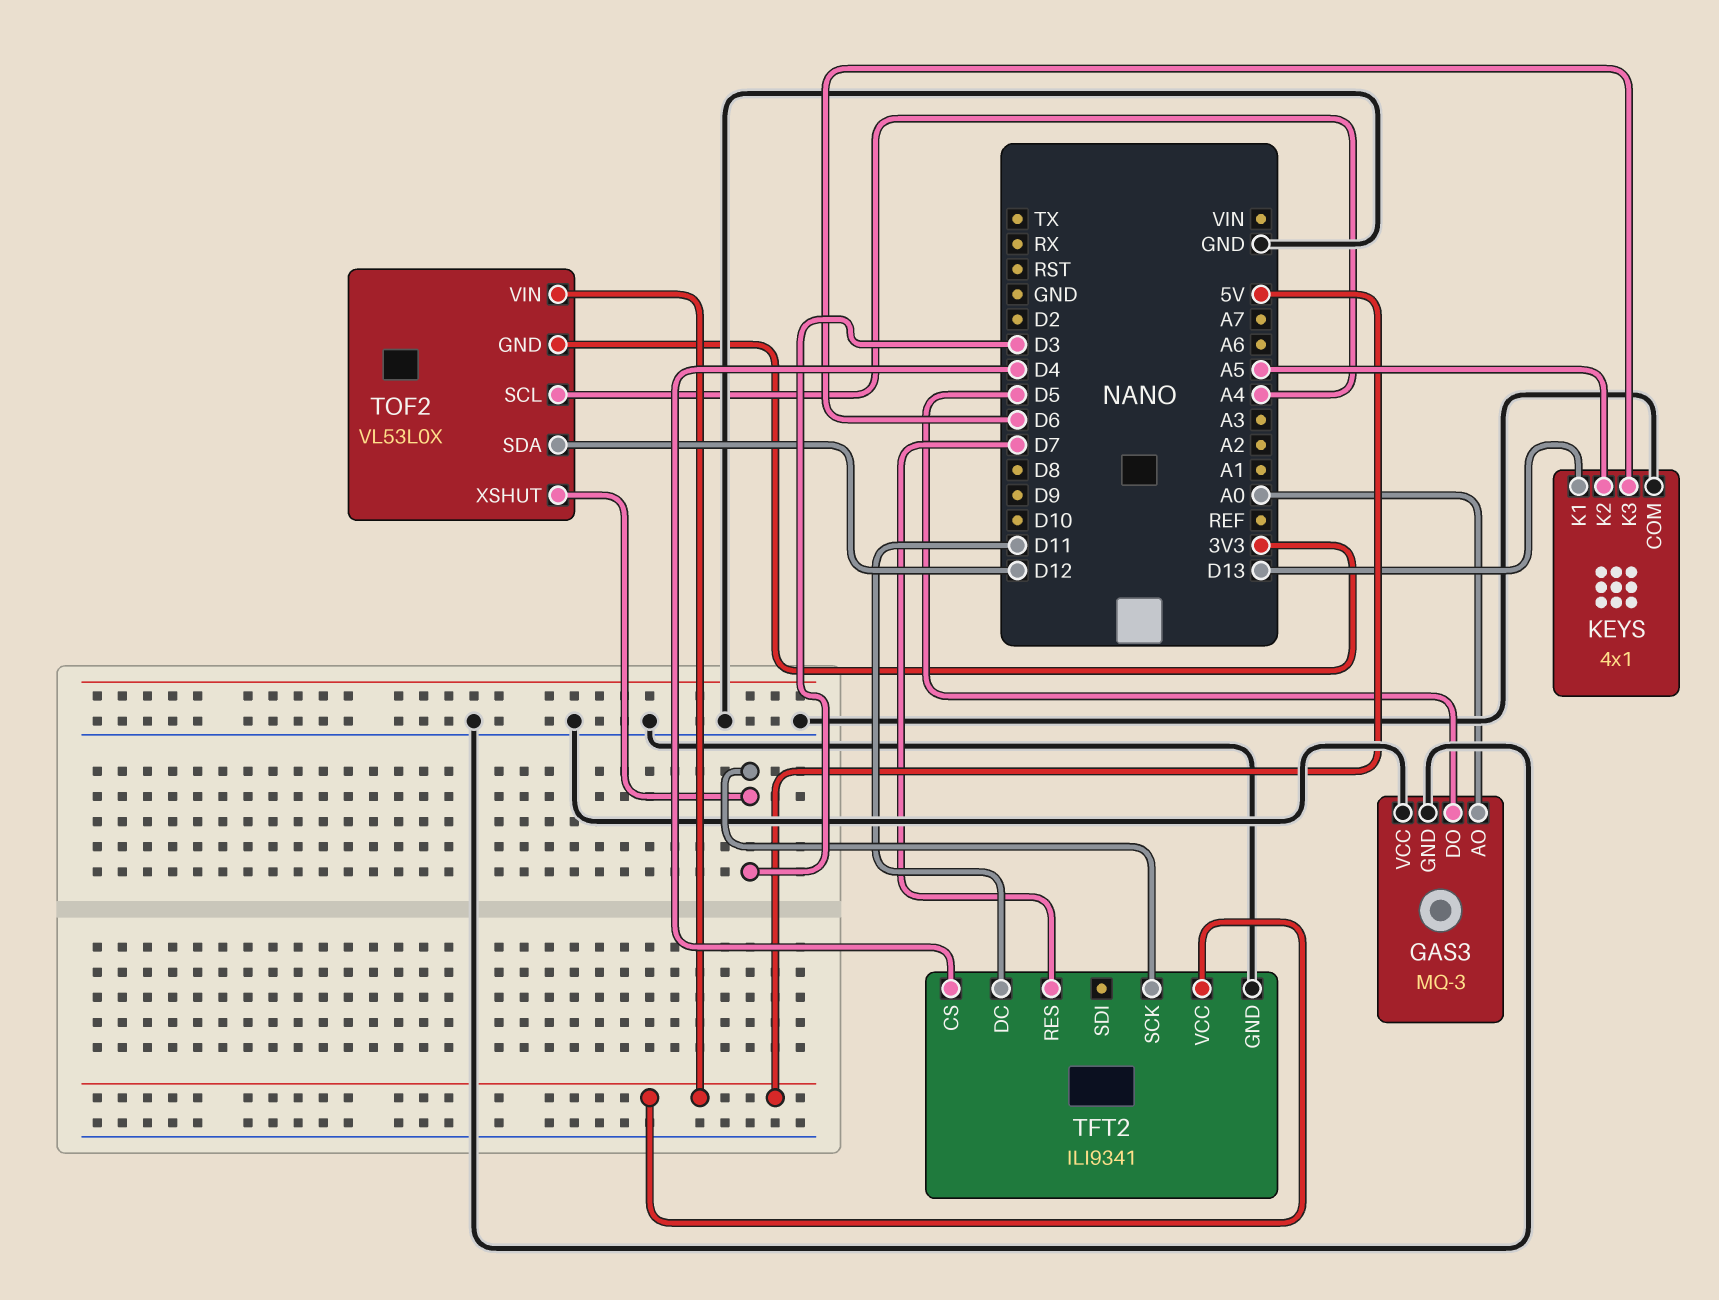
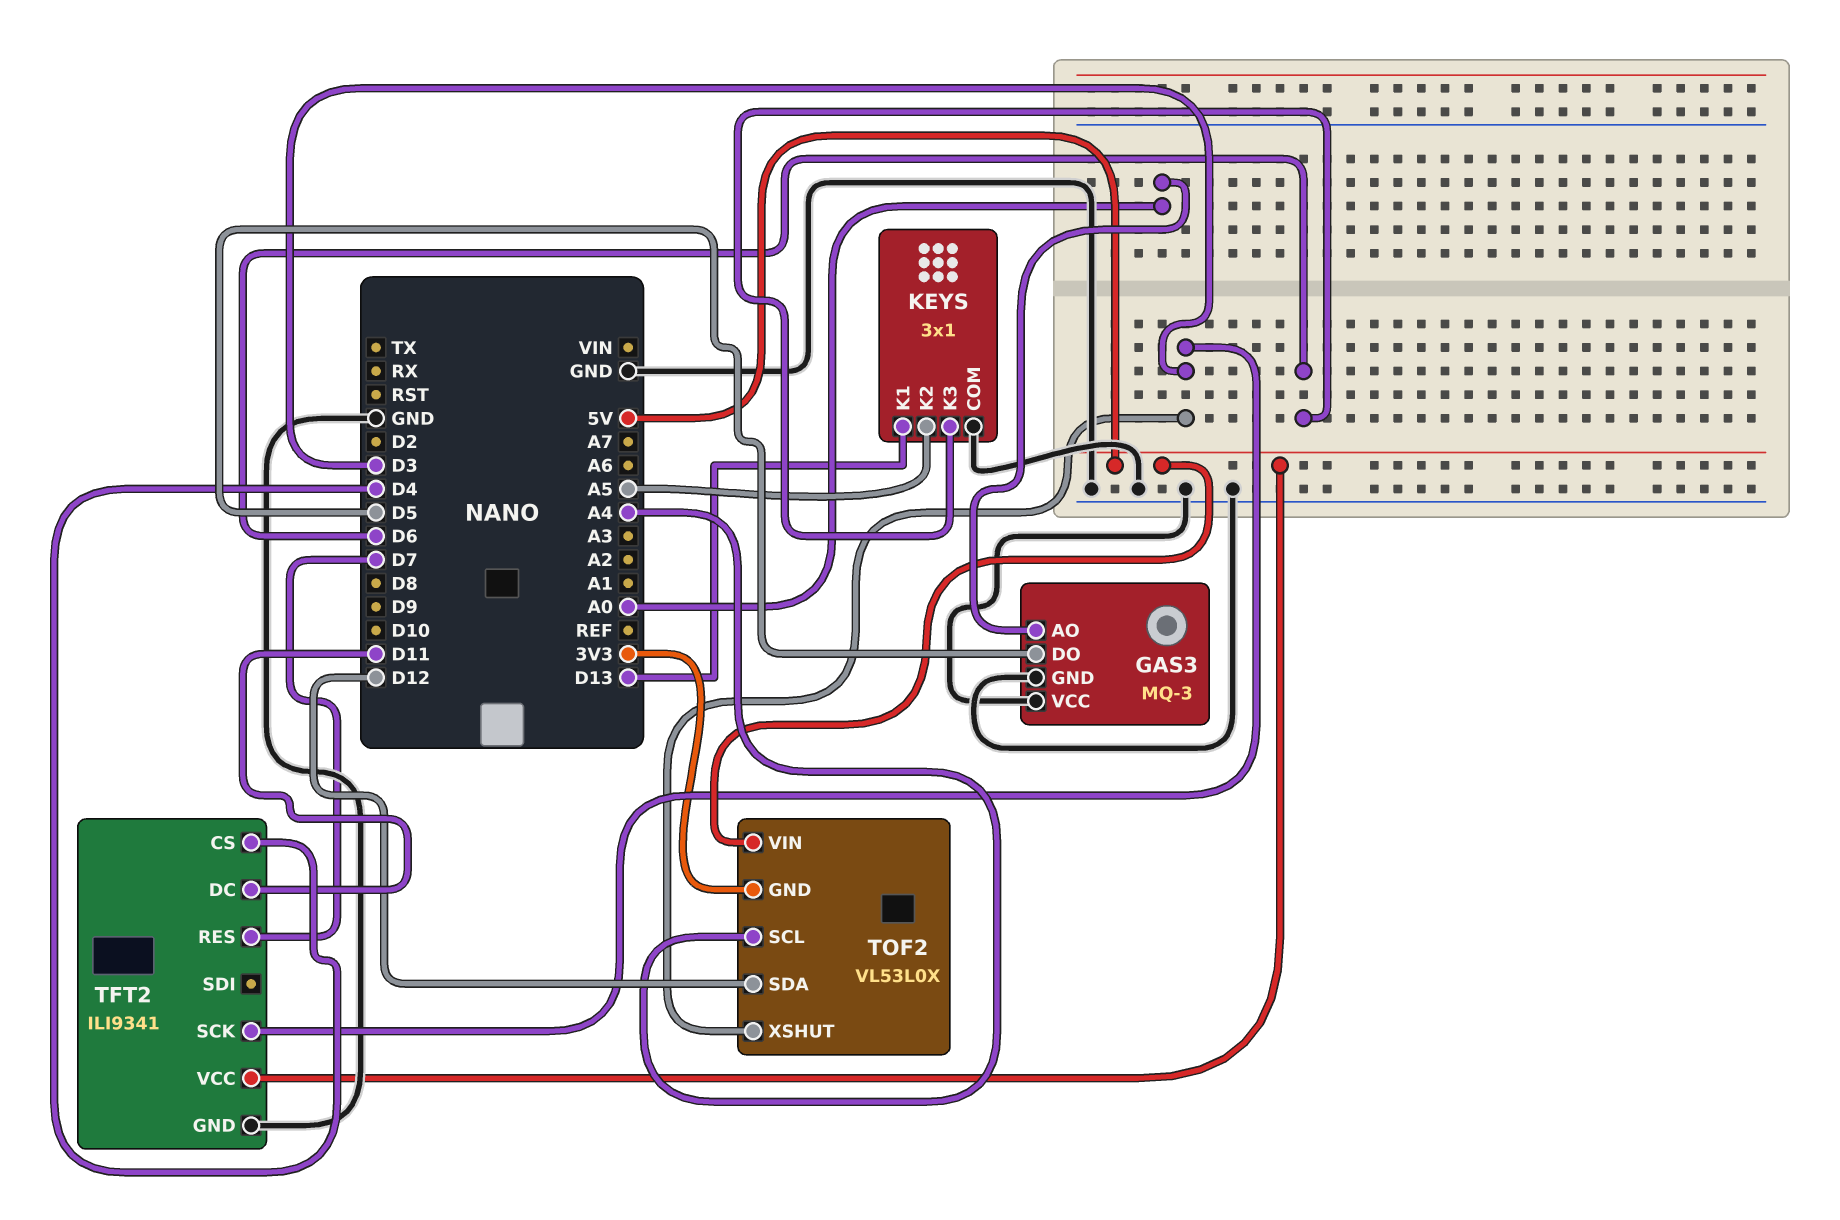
KEYS: 4x1 -> 3x1

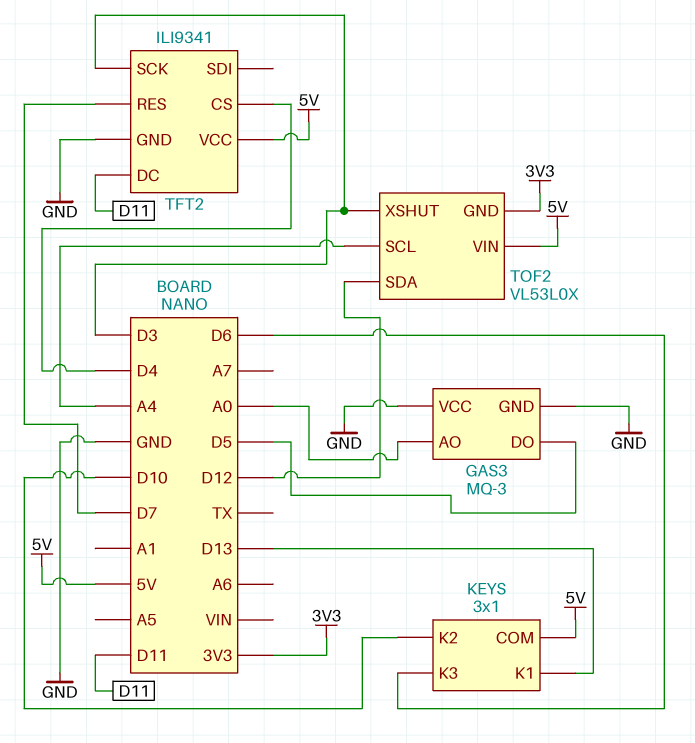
KEYS pin COM: GND -> 5V
KEYS pin K2: A5 -> D10

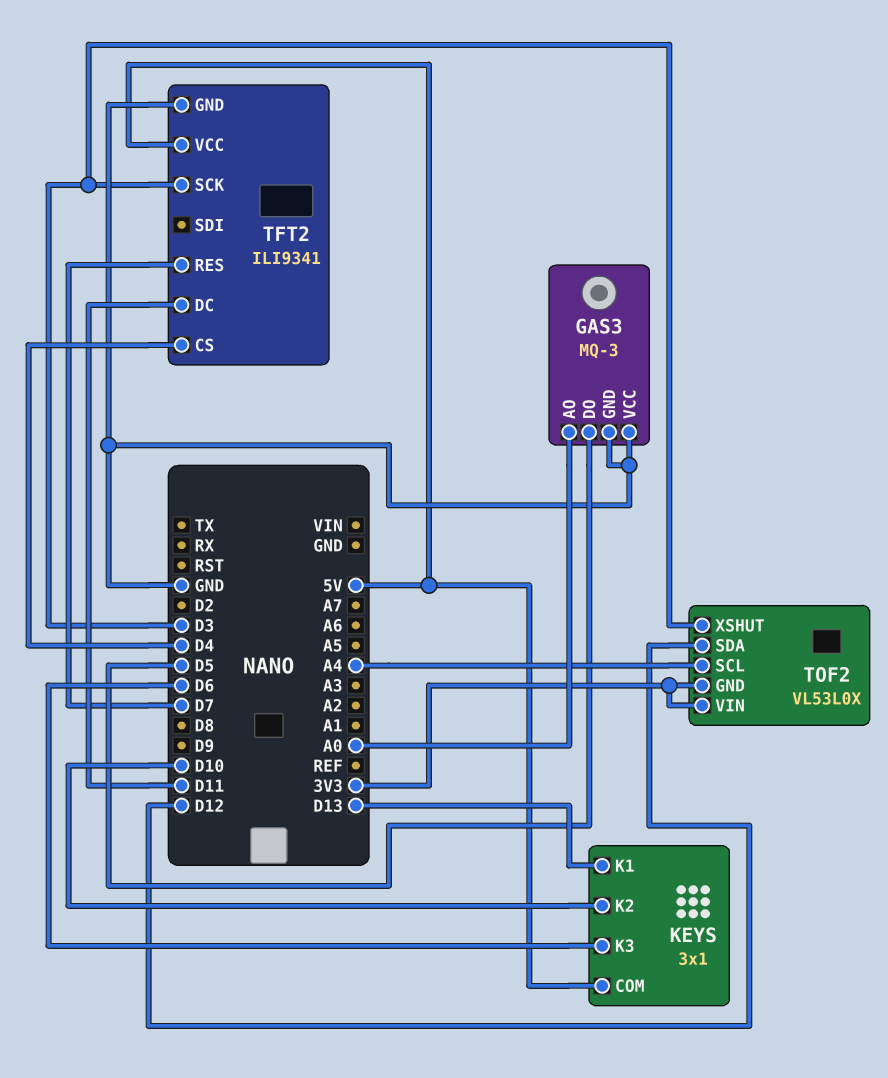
TOF2 pin VIN: 5V -> 3V3

